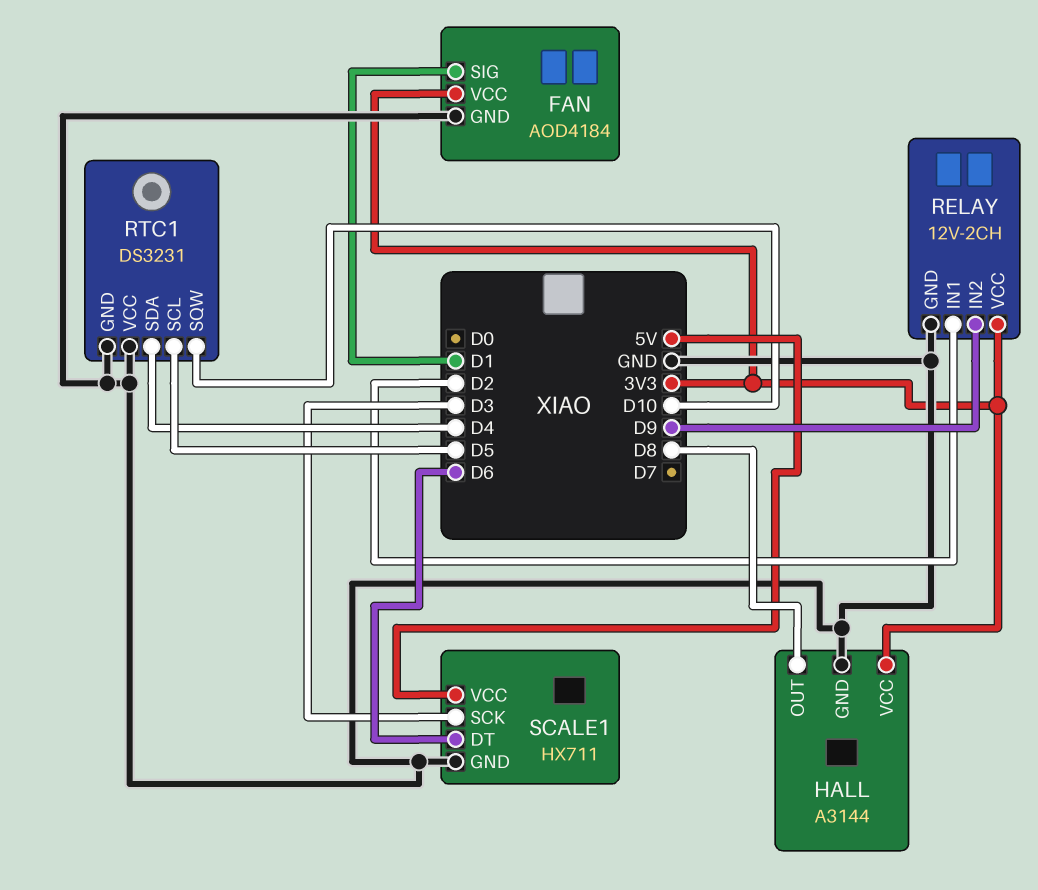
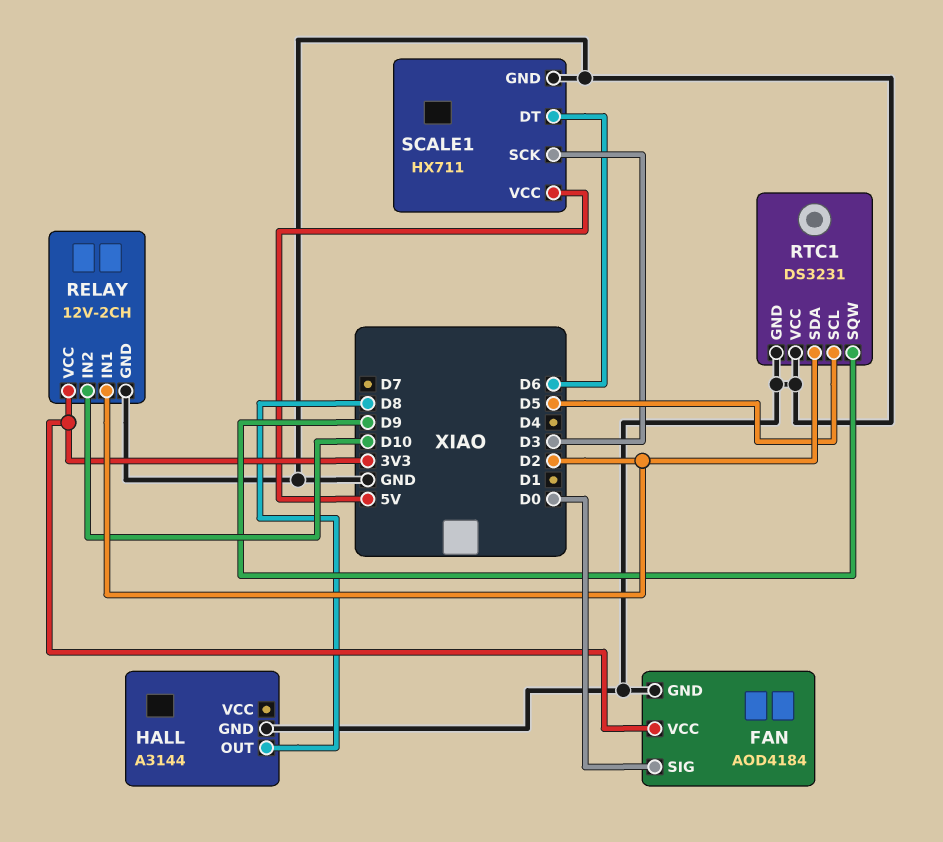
FAN pin SIG: D1 -> D0
HALL pin VCC: 3V3 -> none
RELAY pin IN2: D9 -> D10
RTC1 pin SDA: D4 -> D2
RTC1 pin SQW: D10 -> D9

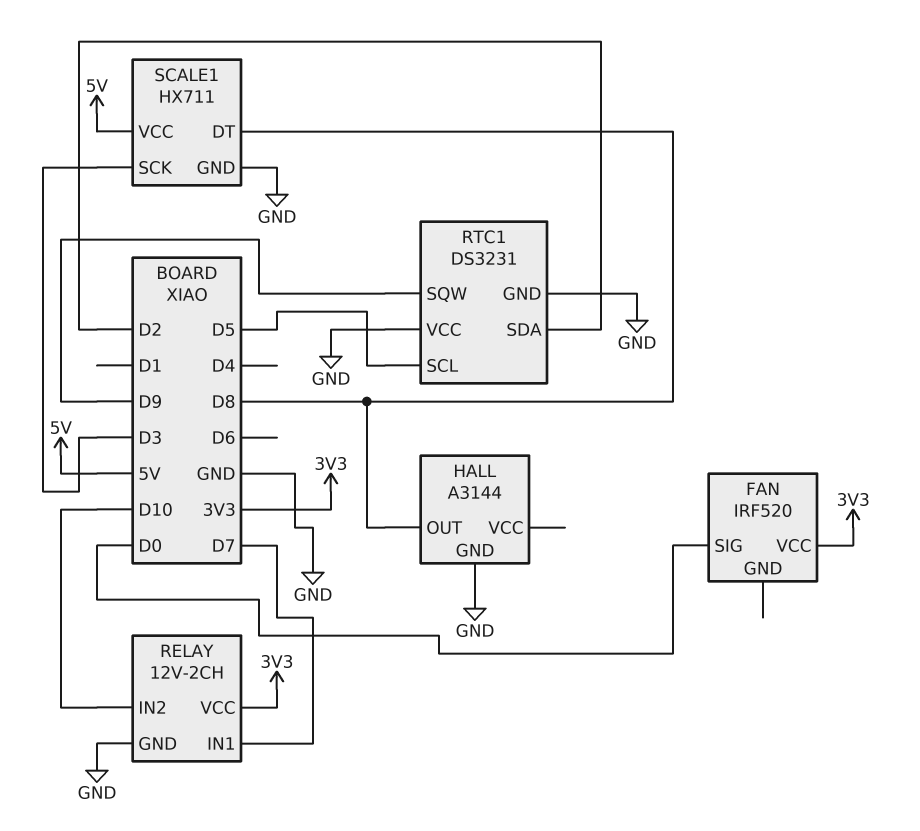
FAN: AOD4184 -> IRF520
FAN pin GND: GND -> none
RELAY pin IN1: D2 -> D7
SCALE1 pin DT: D6 -> D8

